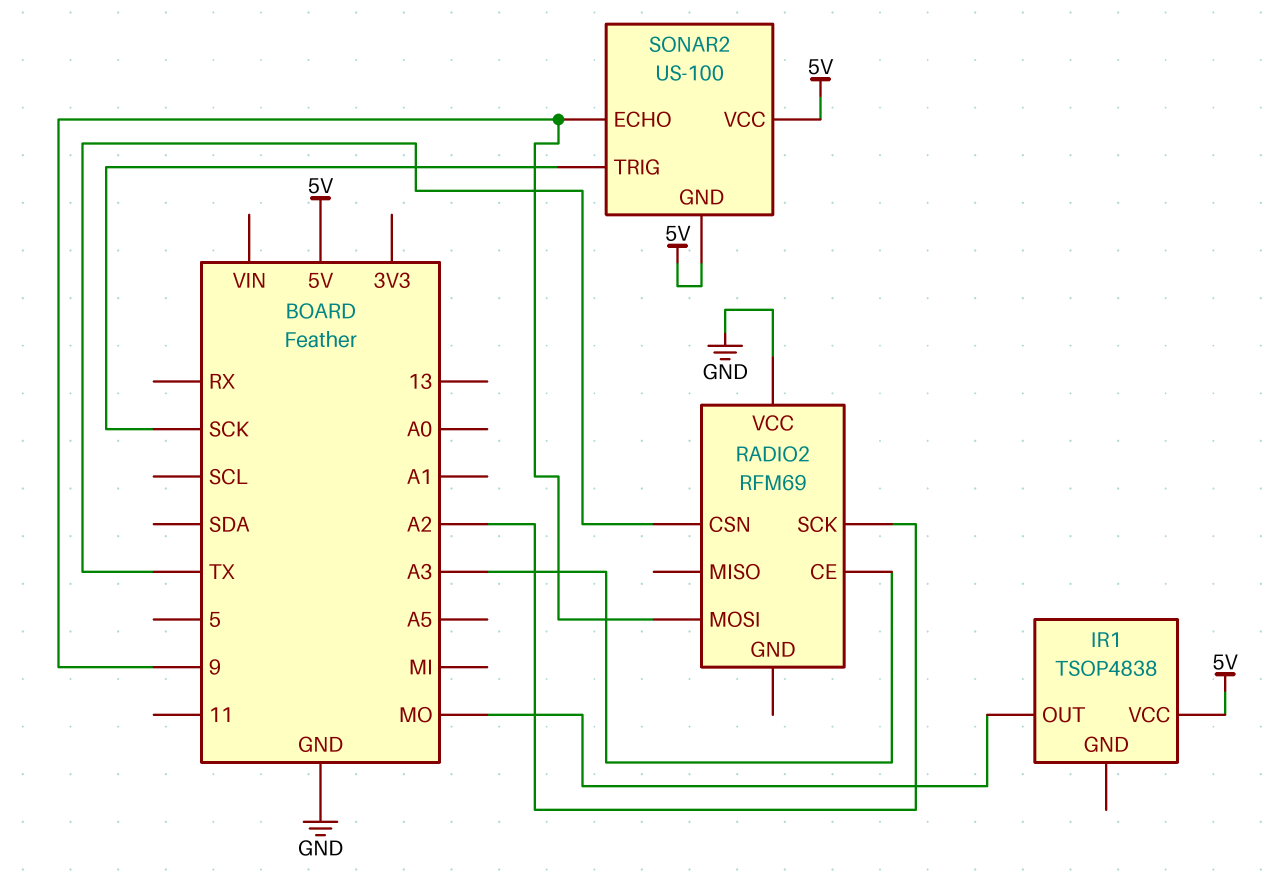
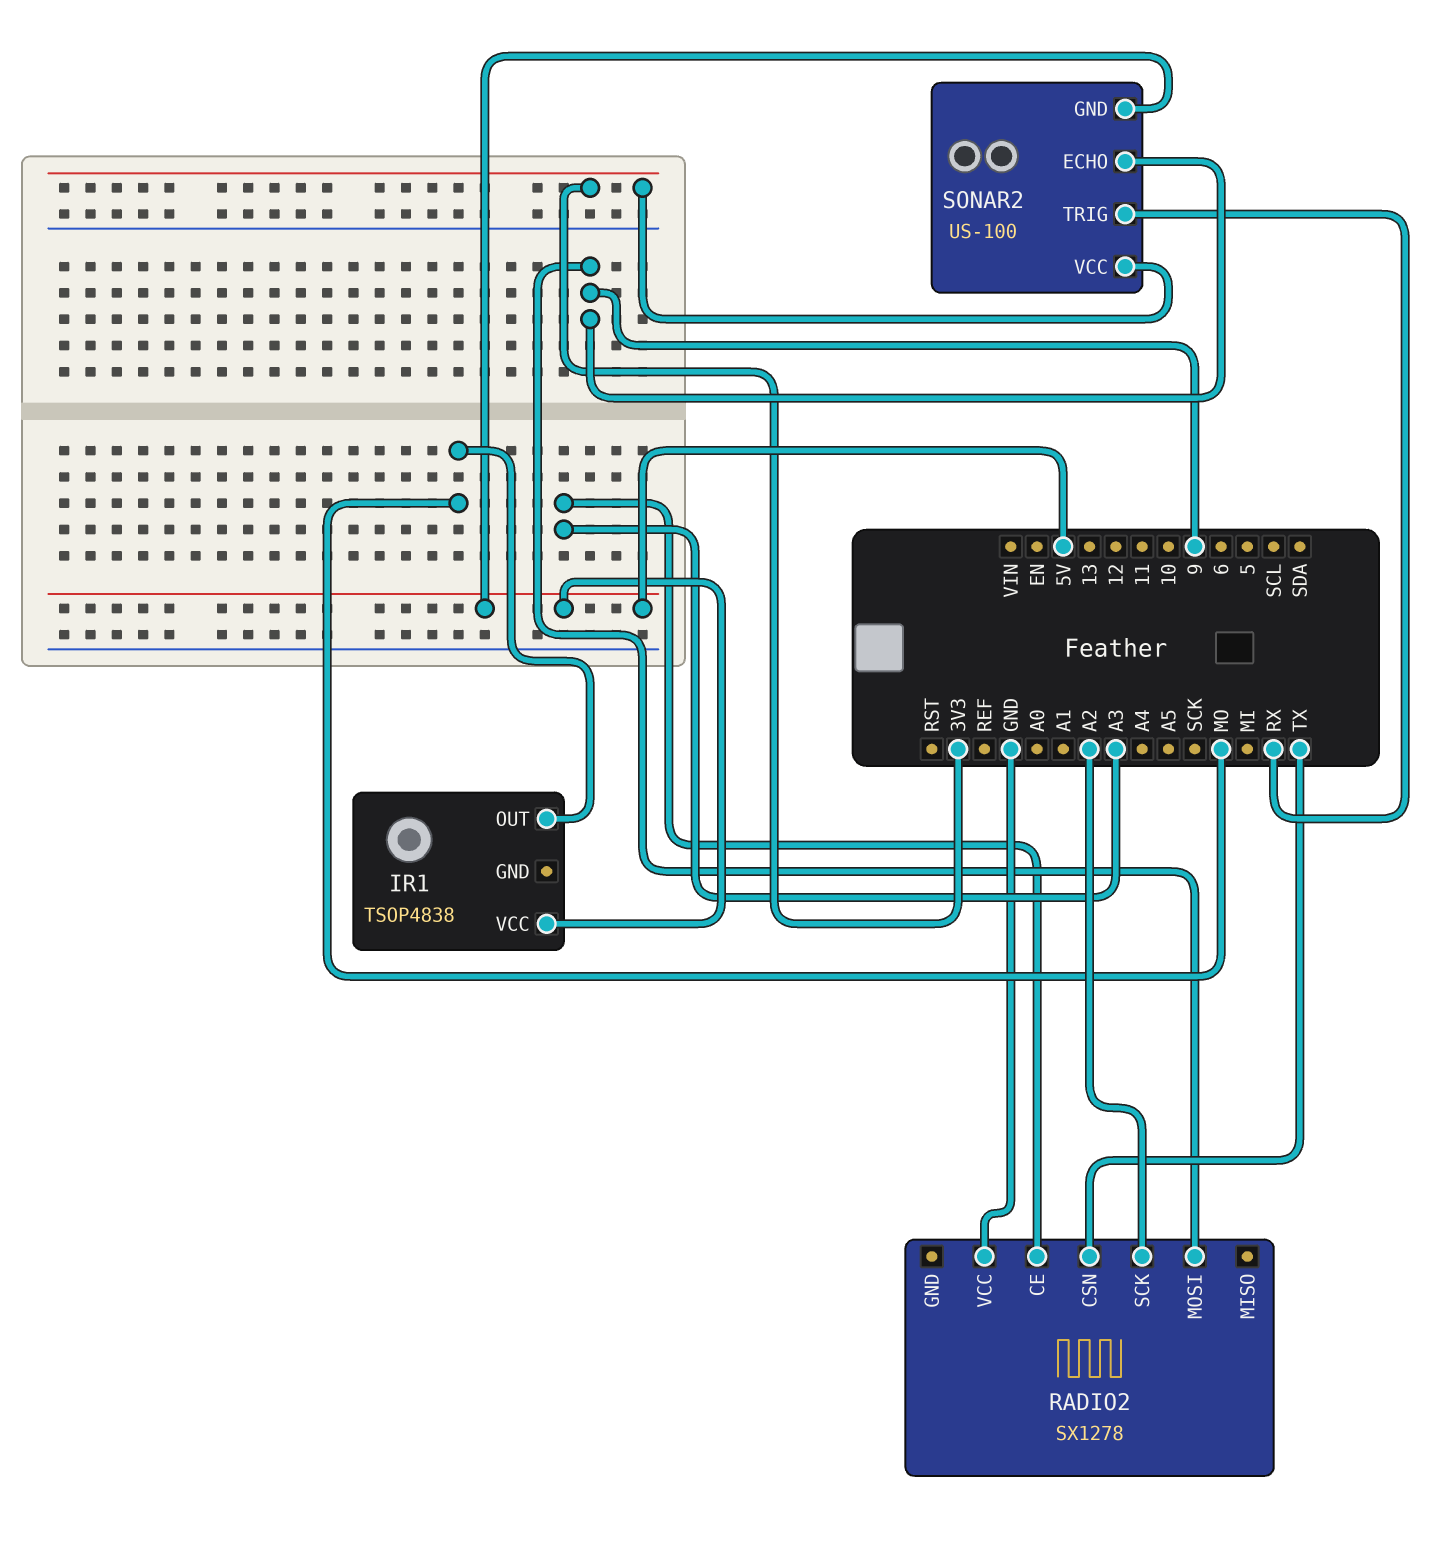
RADIO2: RFM69 -> SX1278
SONAR2 pin TRIG: SCK -> RX
SONAR2 pin VCC: 5V -> 3V3

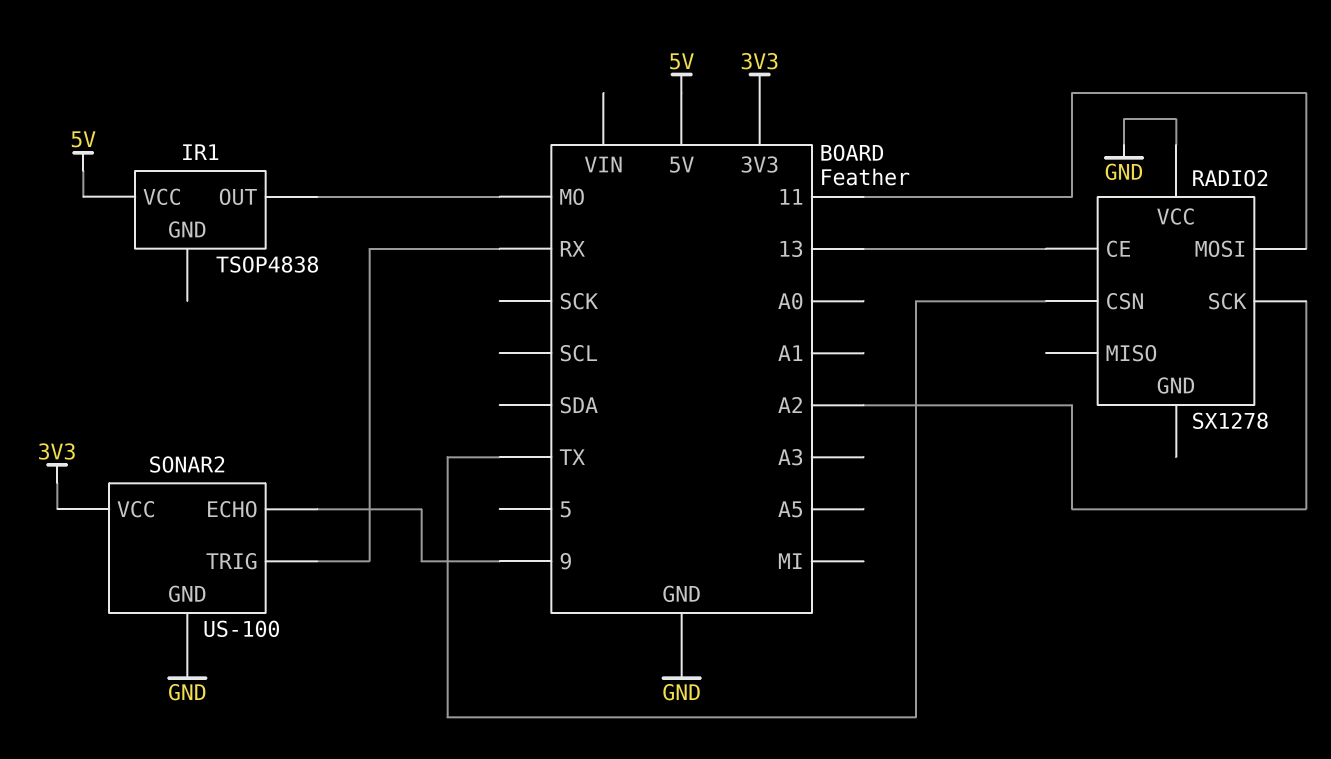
RADIO2 pin CE: A3 -> 13
RADIO2 pin MOSI: 9 -> 11
SONAR2 pin GND: 5V -> GND

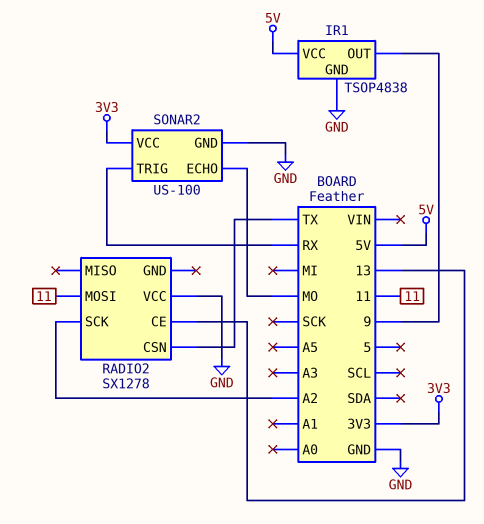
IR1 pin GND: none -> GND
IR1 pin OUT: MO -> 9
SONAR2 pin ECHO: 9 -> MO

